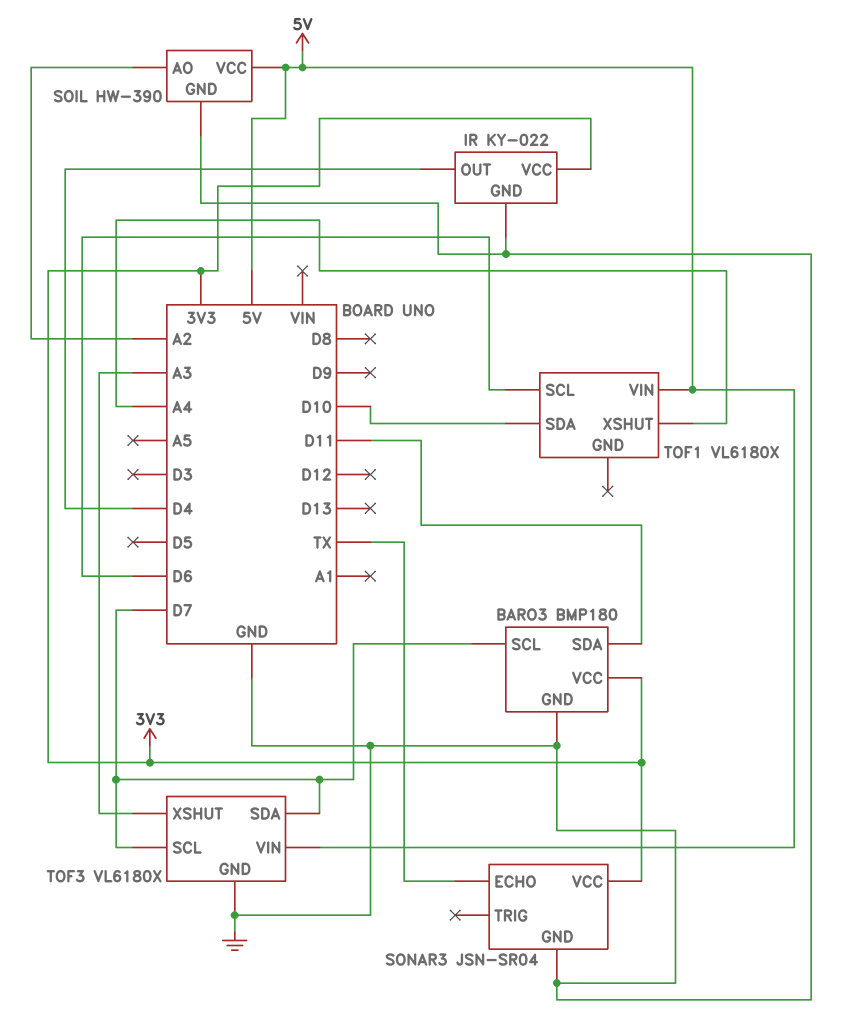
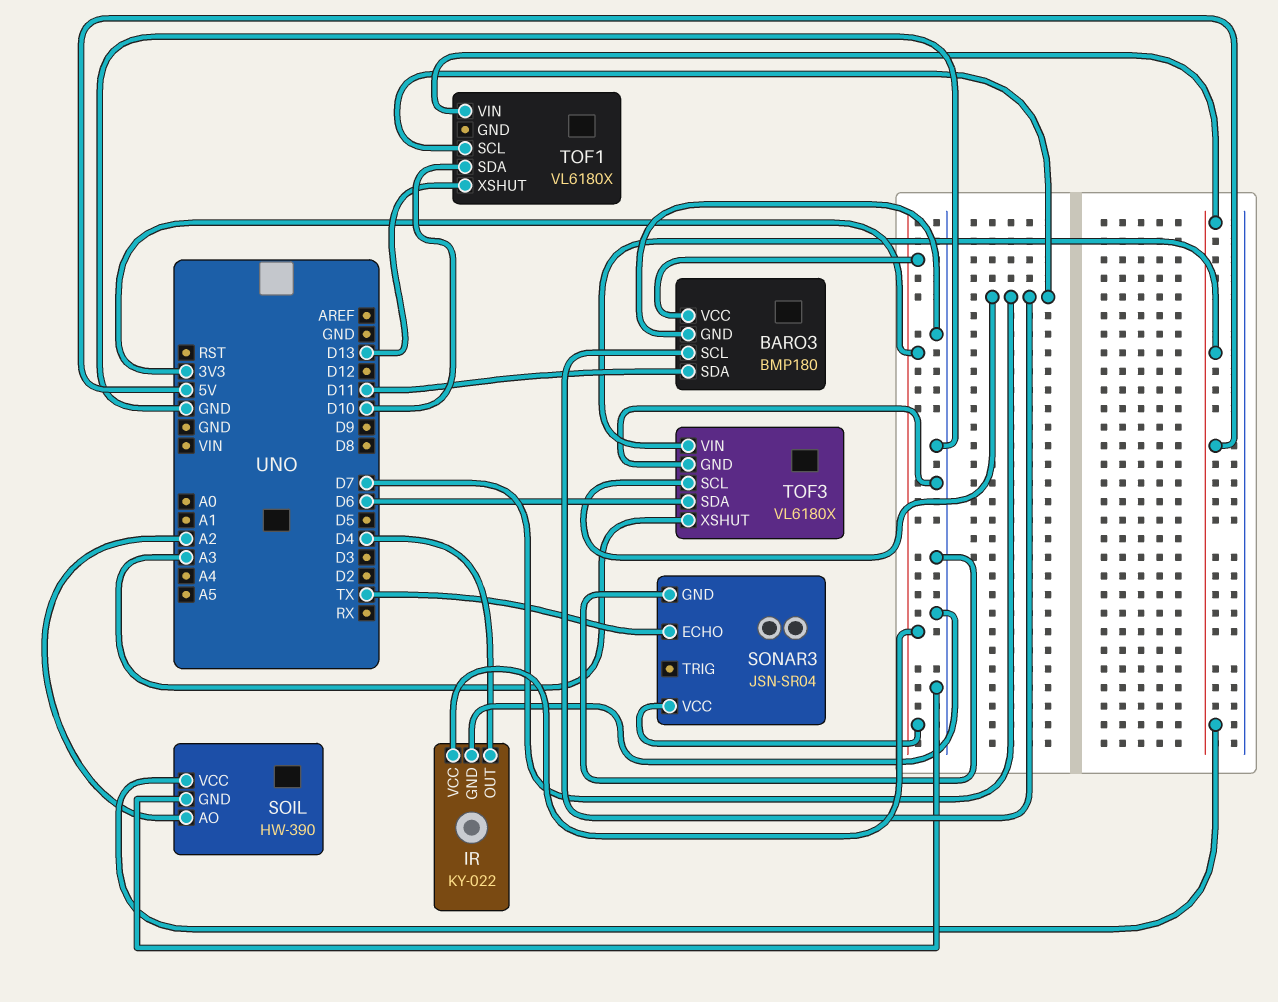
TOF1 pin SCL: D6 -> D7
TOF1 pin XSHUT: A4 -> D13
TOF3 pin SDA: D7 -> D6

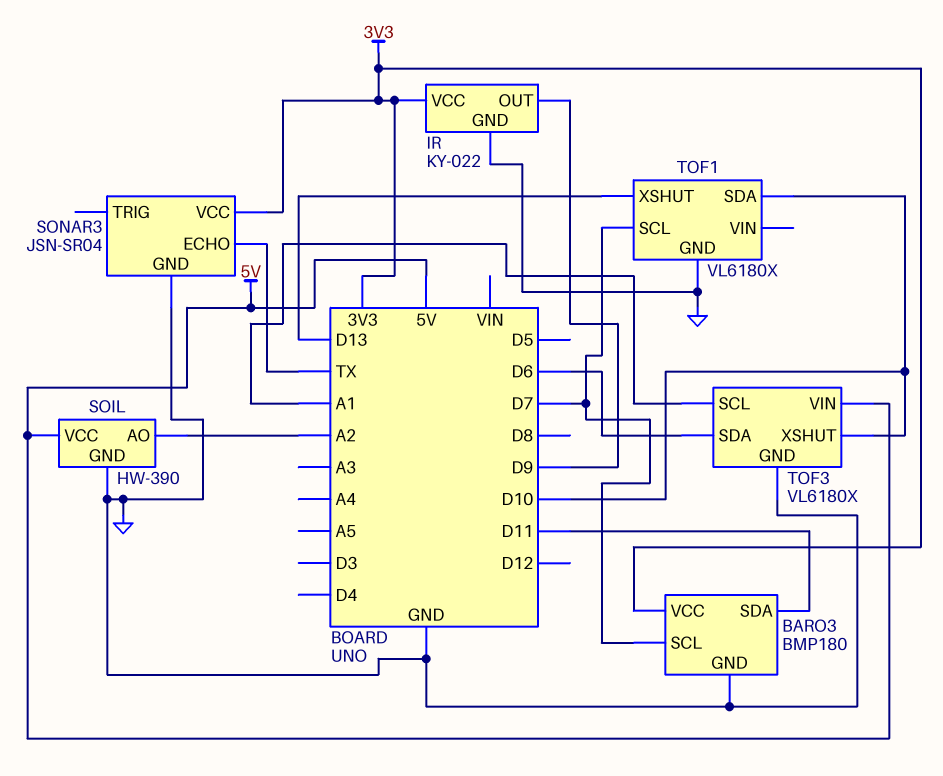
IR pin OUT: D4 -> D9
TOF1 pin GND: none -> GND
TOF1 pin VIN: 5V -> none
TOF3 pin SCL: D7 -> A1
TOF3 pin XSHUT: A3 -> D10

